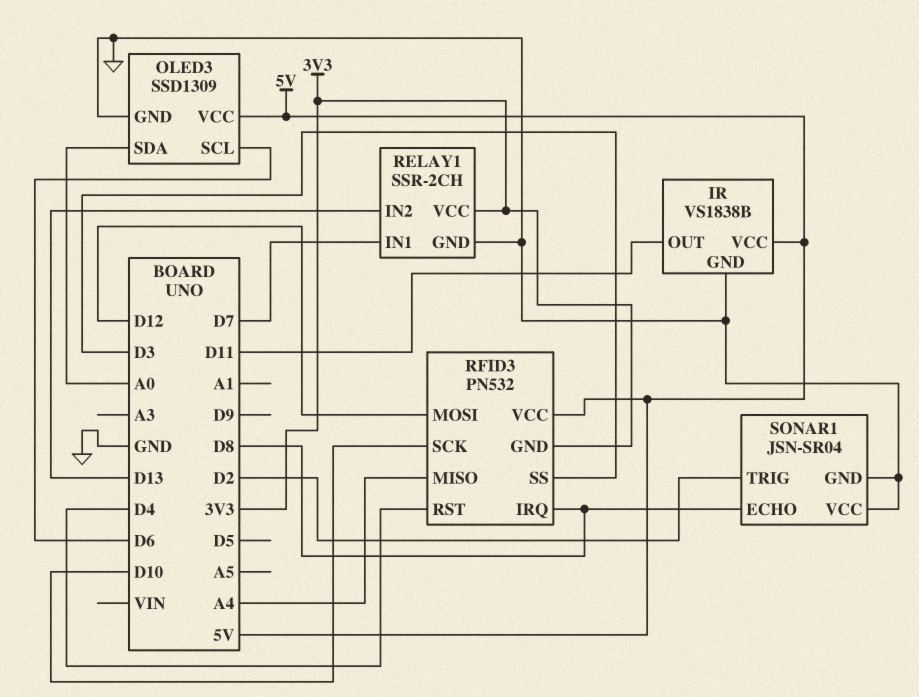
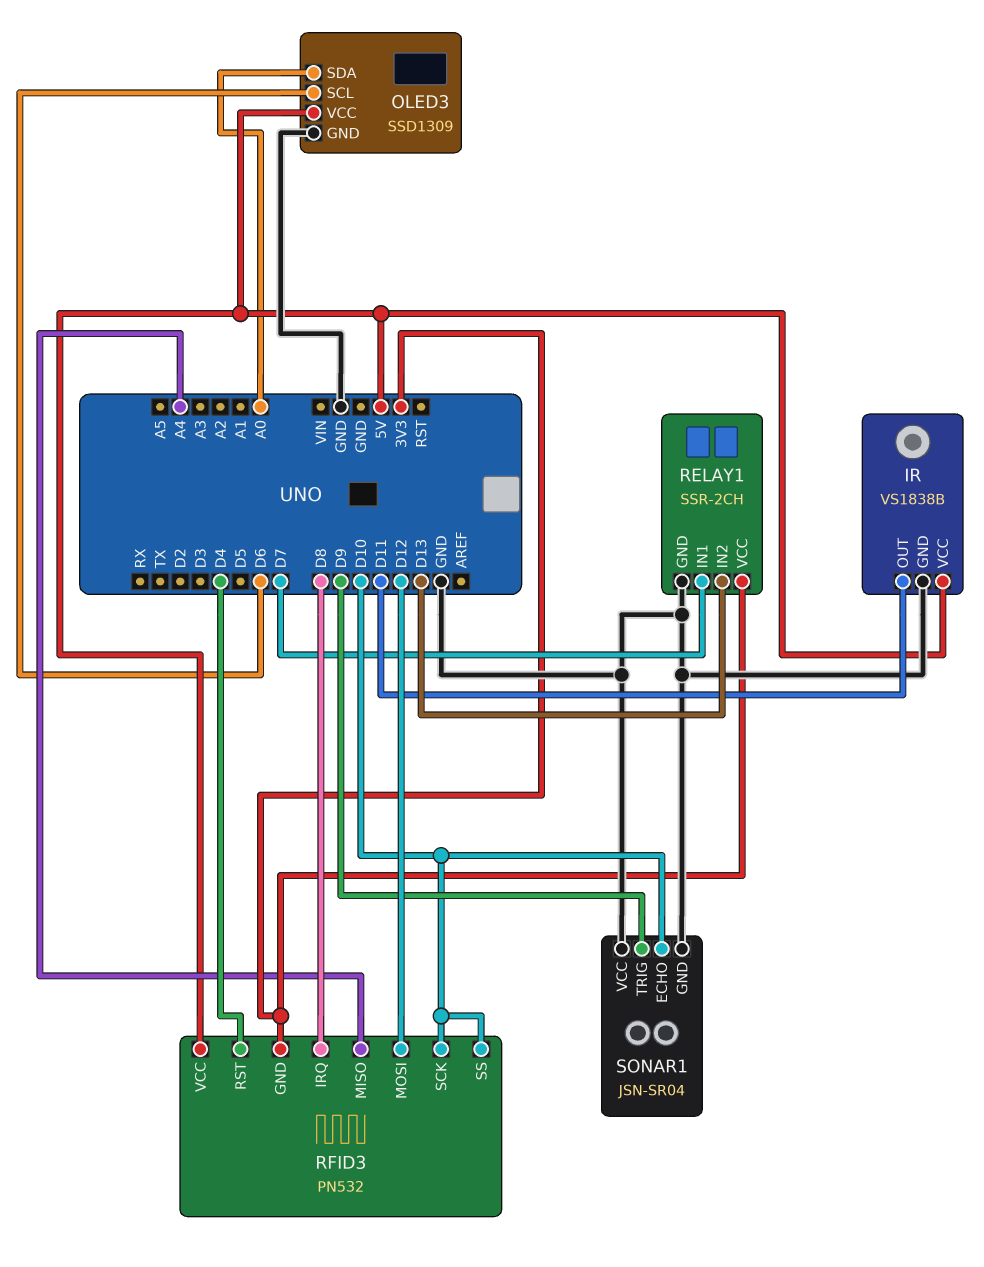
RFID3 pin SS: D3 -> D10
SONAR1 pin ECHO: D8 -> D10
SONAR1 pin TRIG: D2 -> D9

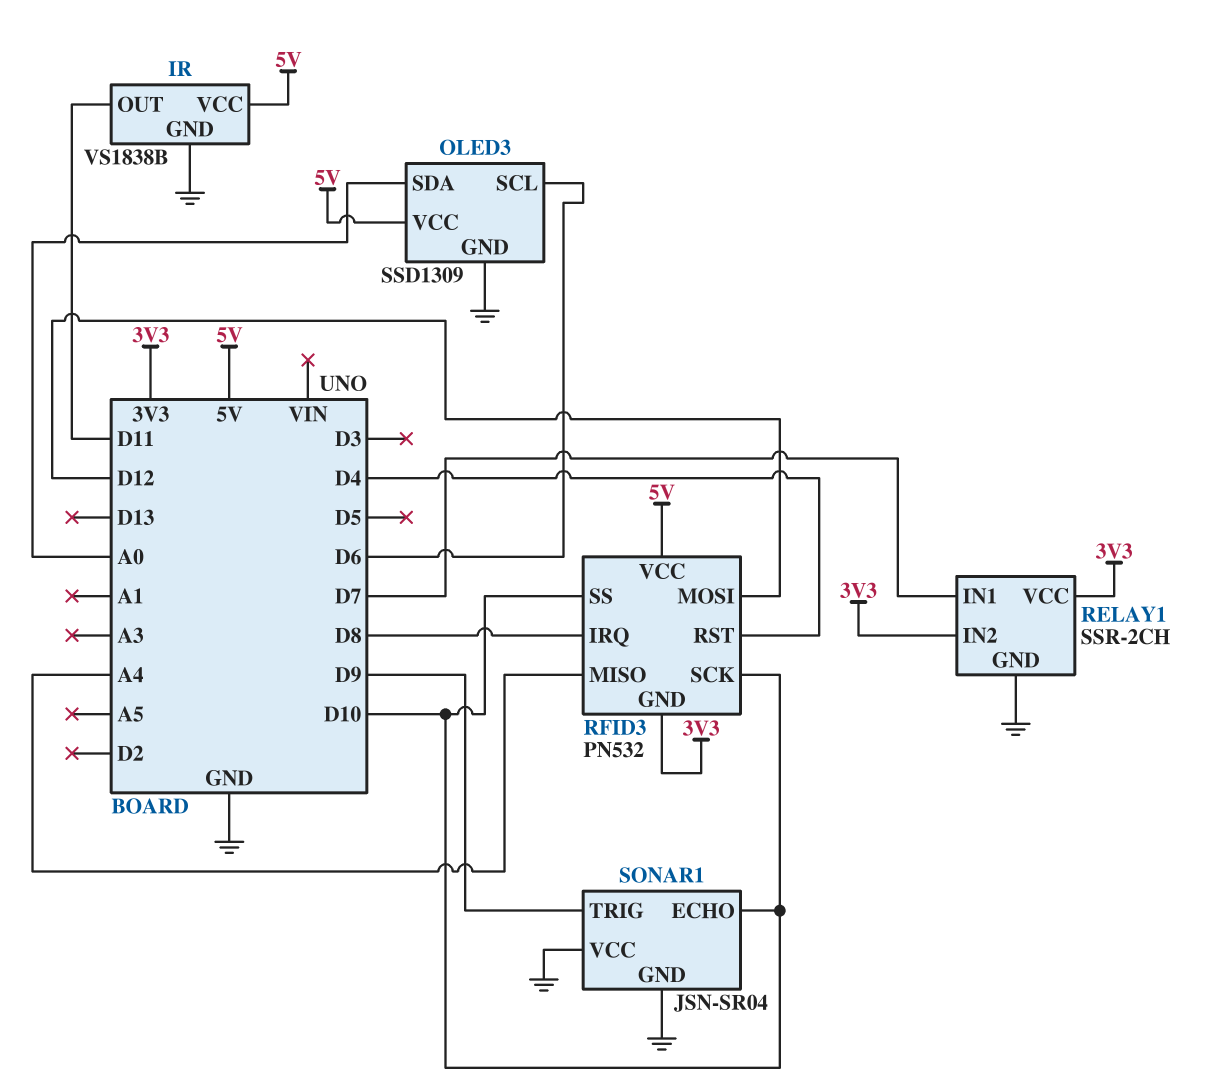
RELAY1 pin IN2: D13 -> 3V3

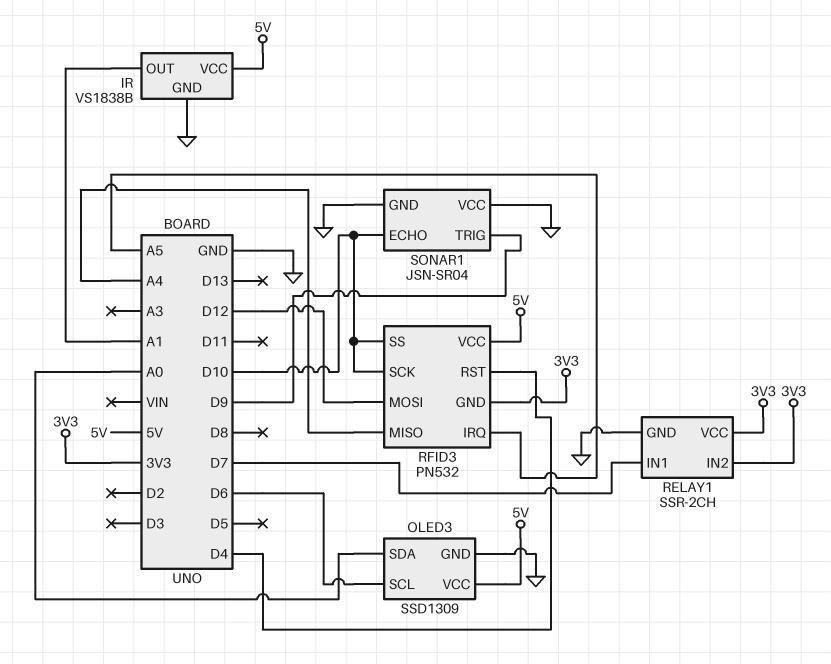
IR pin OUT: D11 -> A1
RFID3 pin IRQ: D8 -> A5

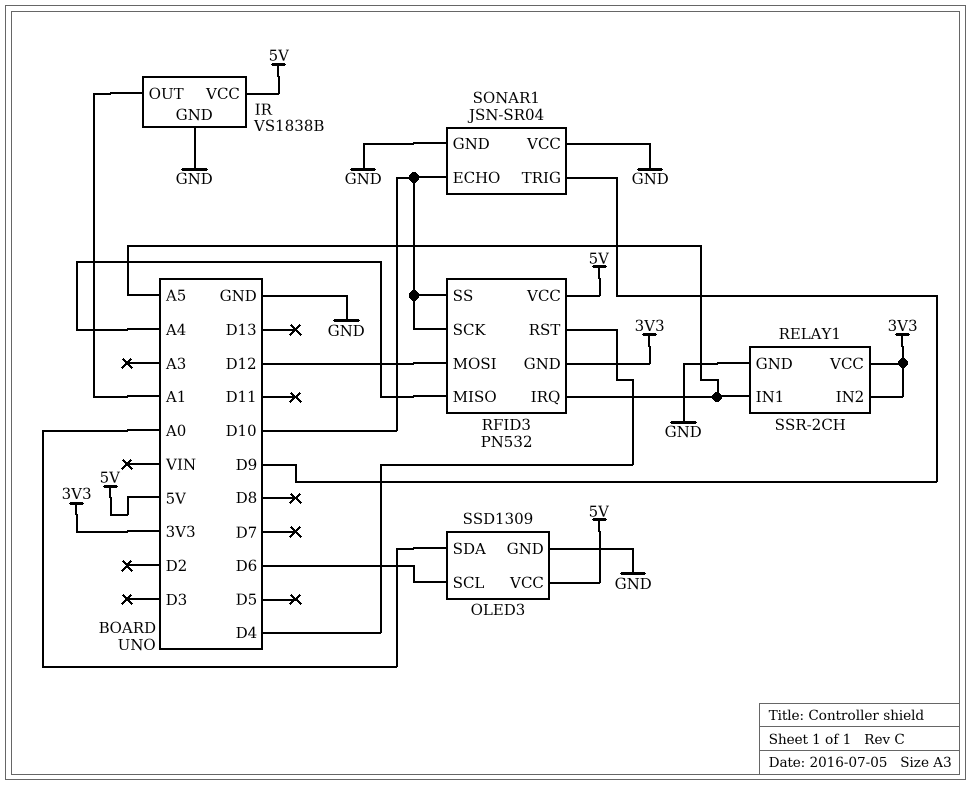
RELAY1 pin IN1: D7 -> A5

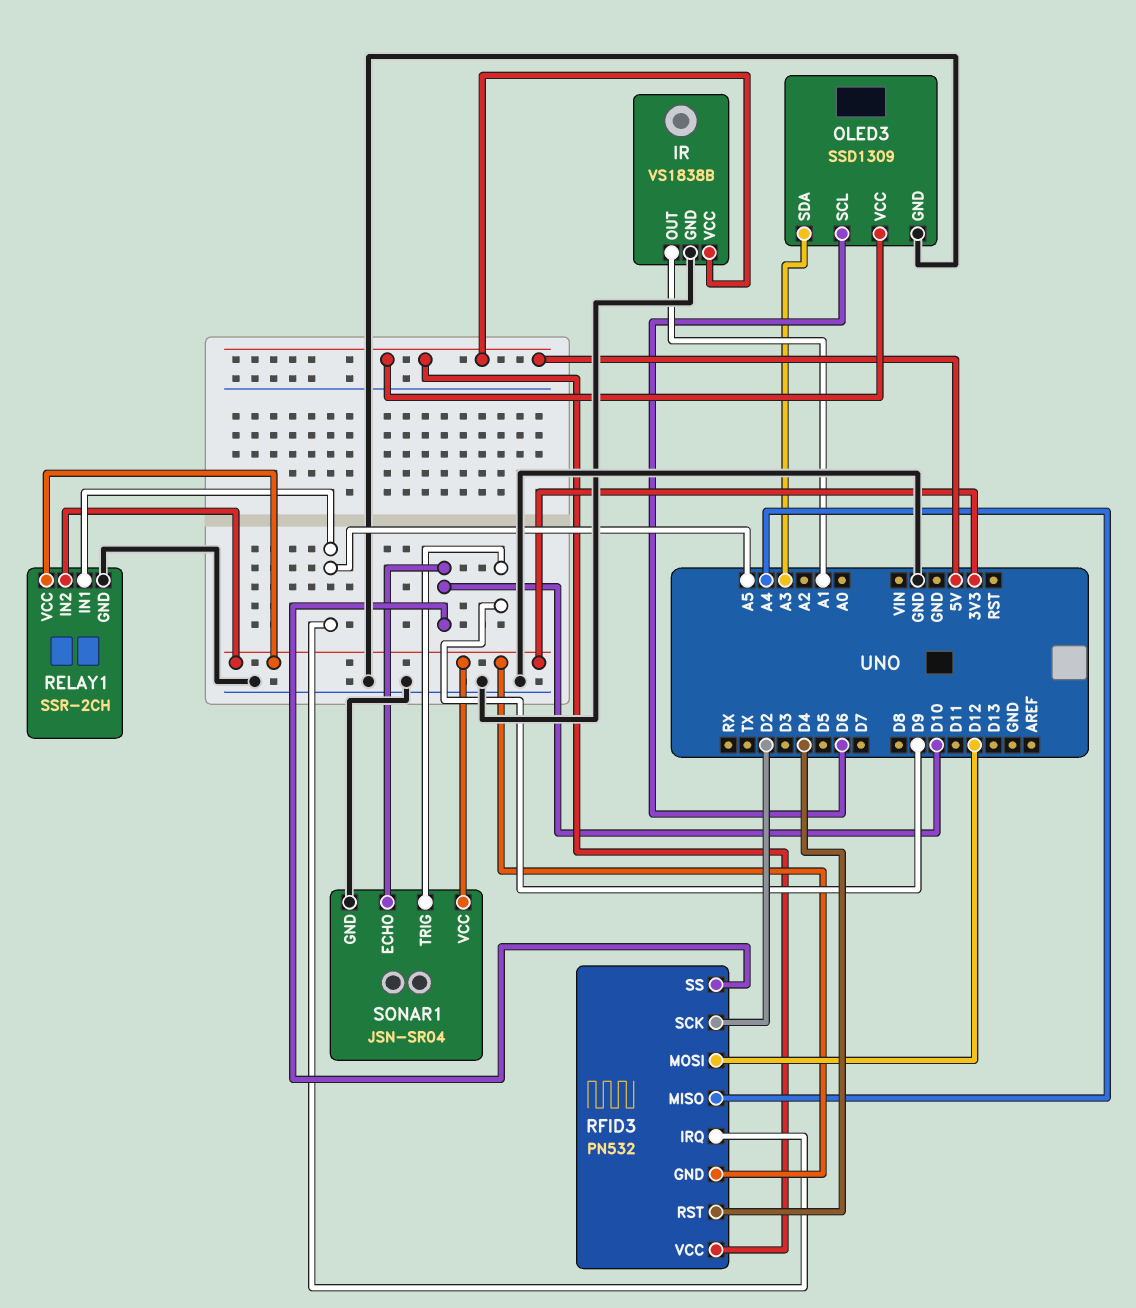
OLED3 pin SDA: A0 -> A3
RFID3 pin SCK: D10 -> D2
SONAR1 pin VCC: GND -> 3V3

